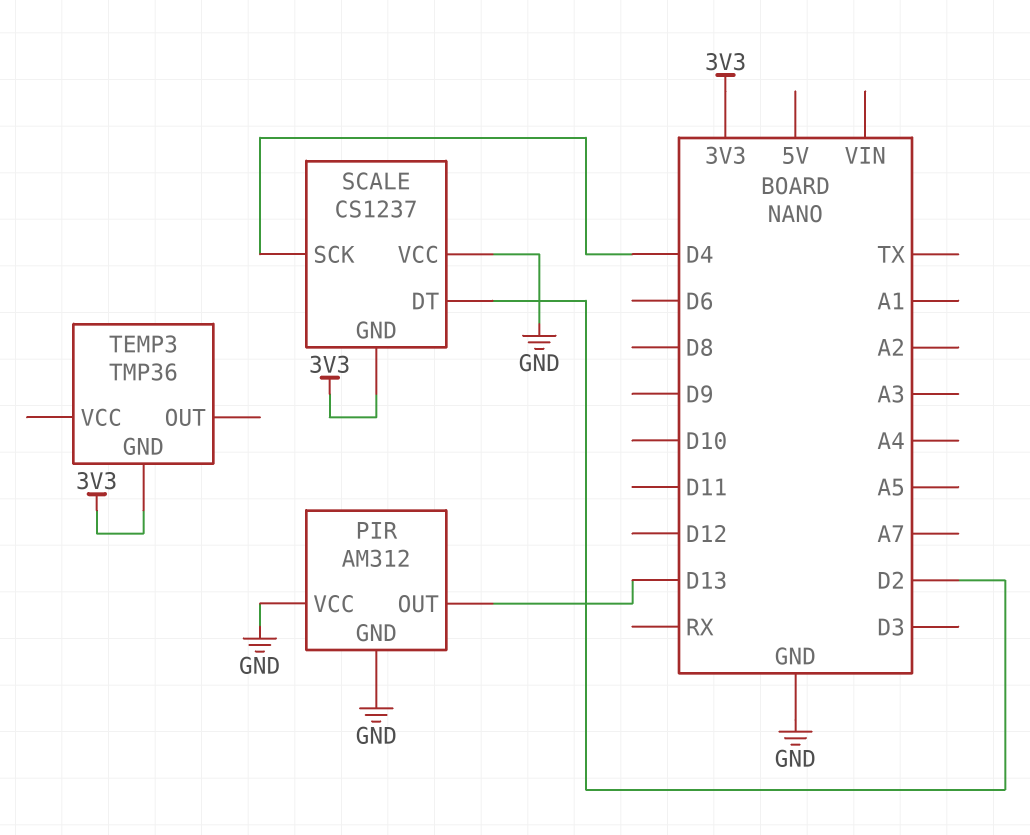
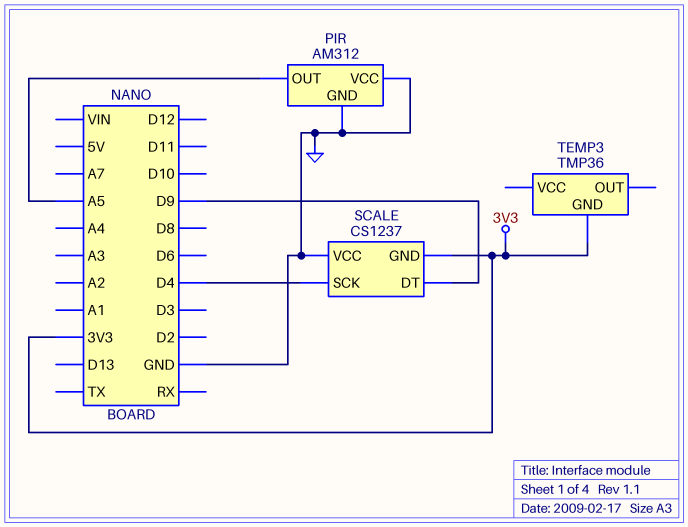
PIR pin OUT: D13 -> A5
SCALE pin DT: D2 -> D9

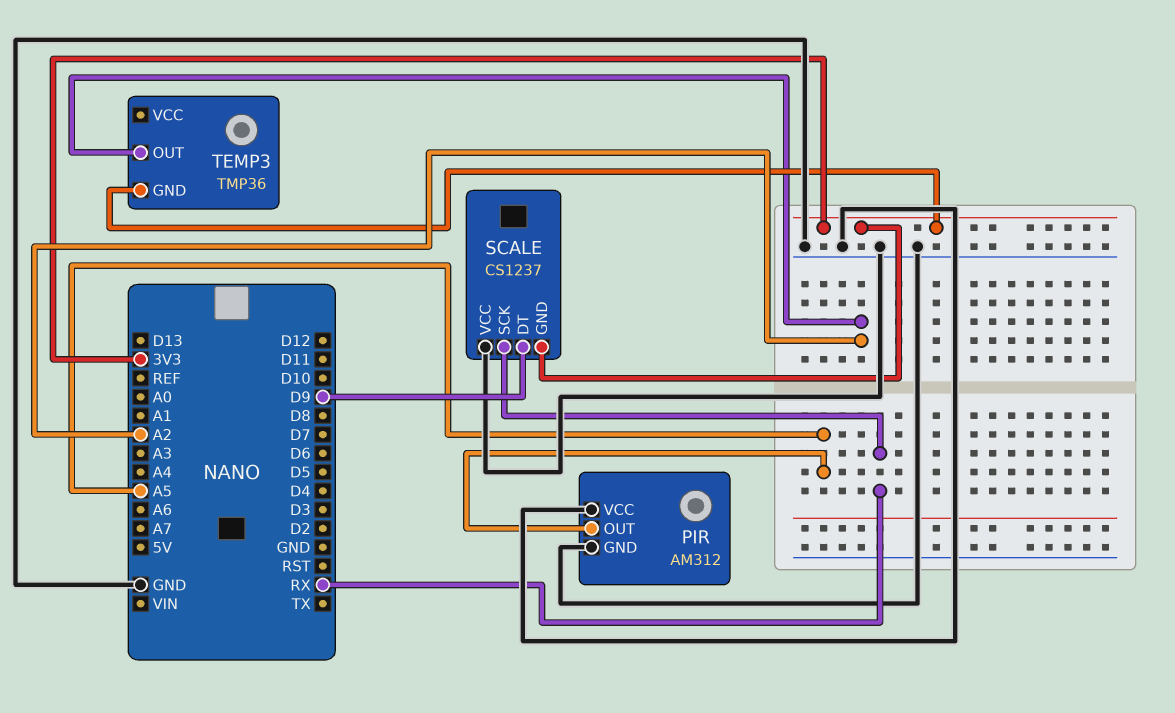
SCALE pin SCK: D4 -> RX
TEMP3 pin OUT: none -> A2

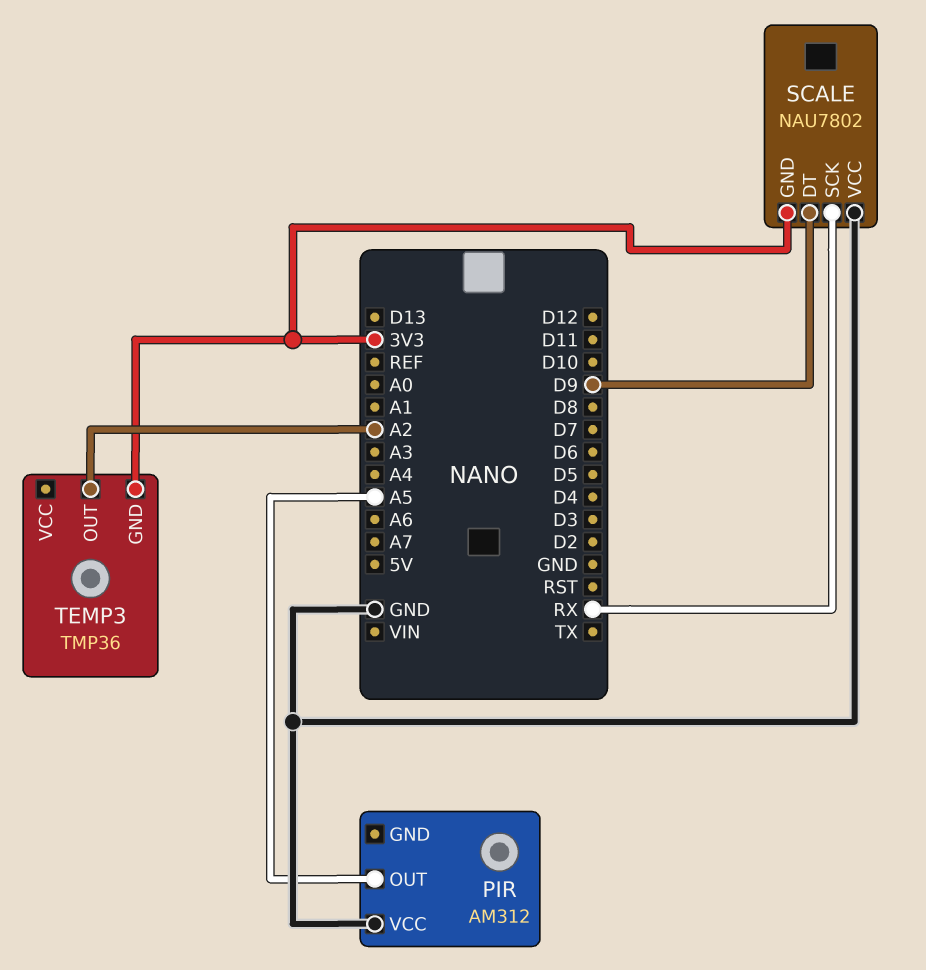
PIR pin GND: GND -> none
SCALE: CS1237 -> NAU7802

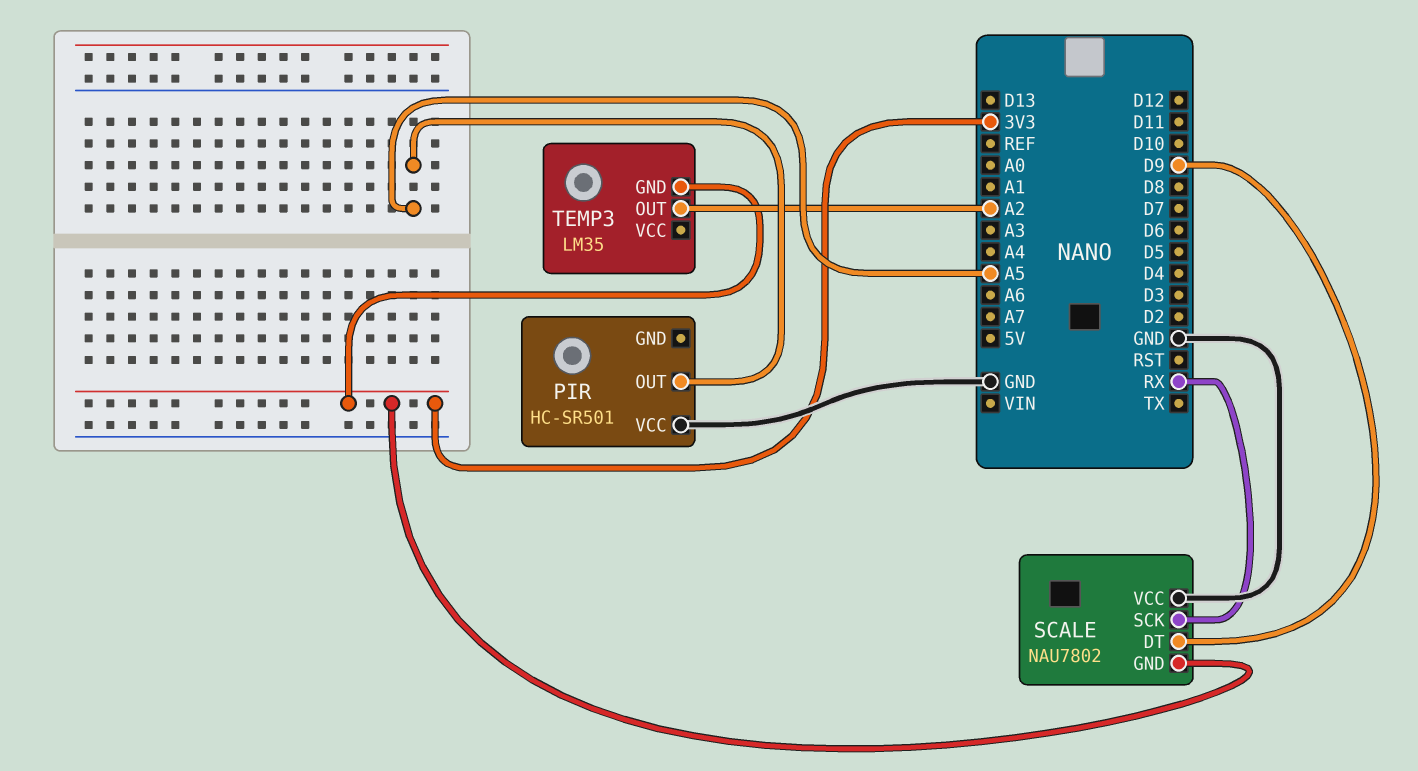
PIR: AM312 -> HC-SR501
TEMP3: TMP36 -> LM35

